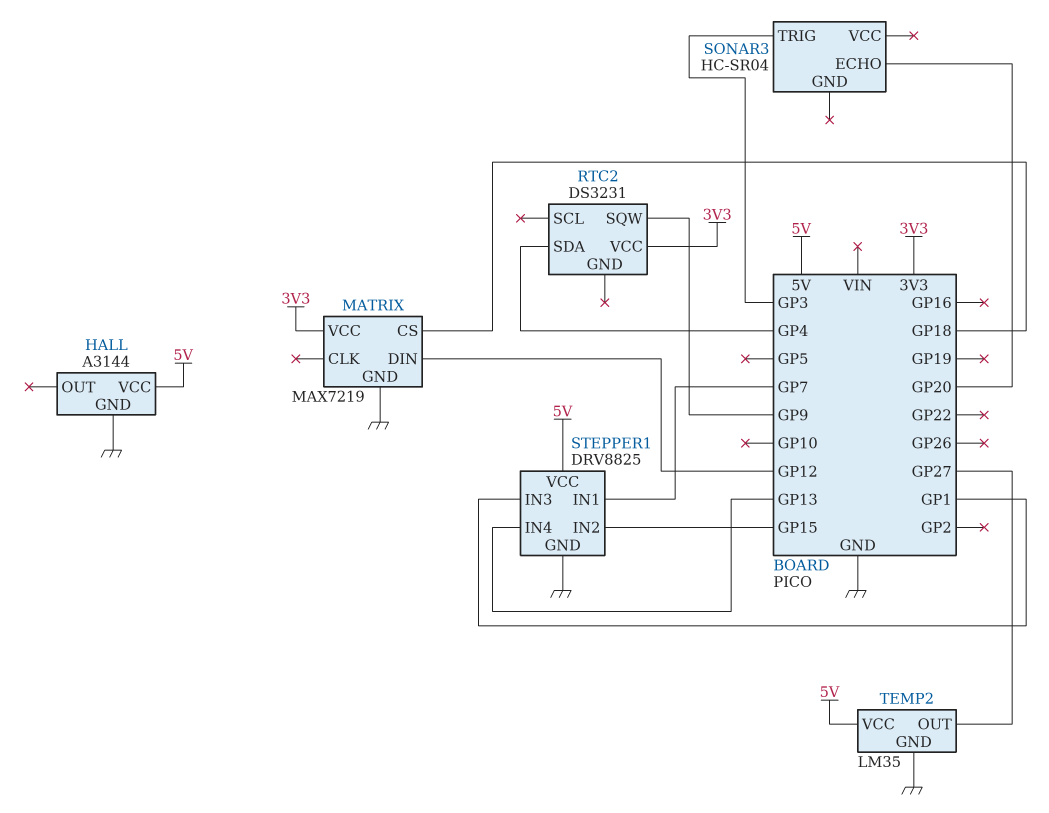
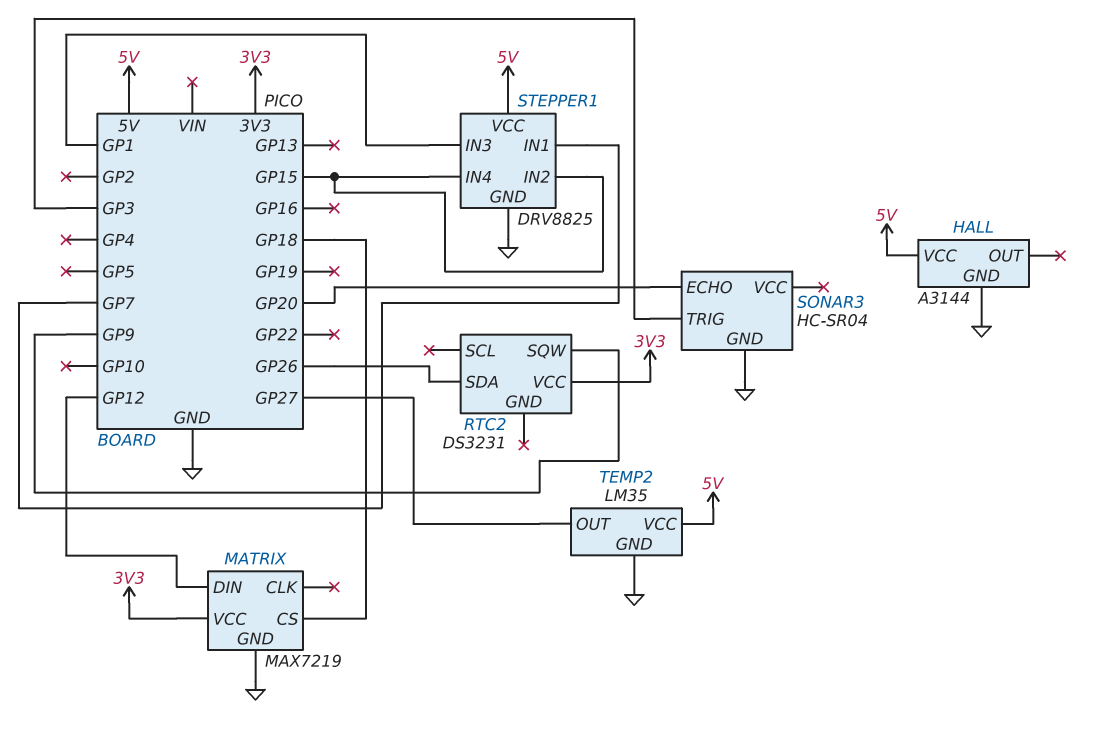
RTC2 pin SDA: GP4 -> GP26
SONAR3 pin GND: none -> GND
STEPPER1 pin IN4: GP13 -> GP15

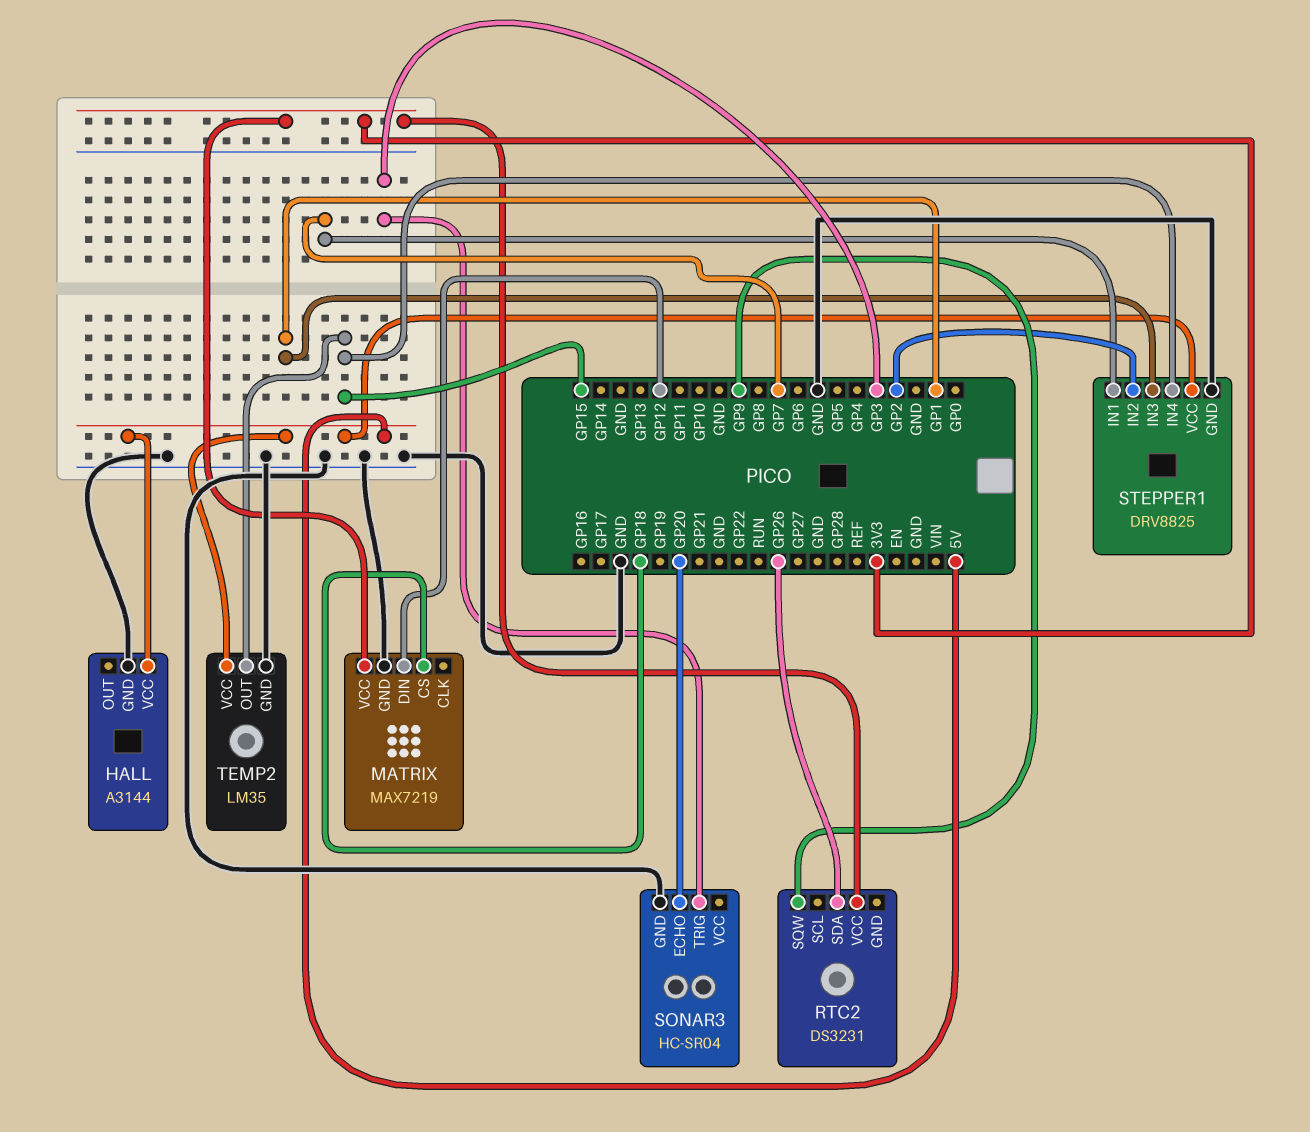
STEPPER1 pin IN2: GP15 -> GP2
TEMP2 pin OUT: GP27 -> GP15

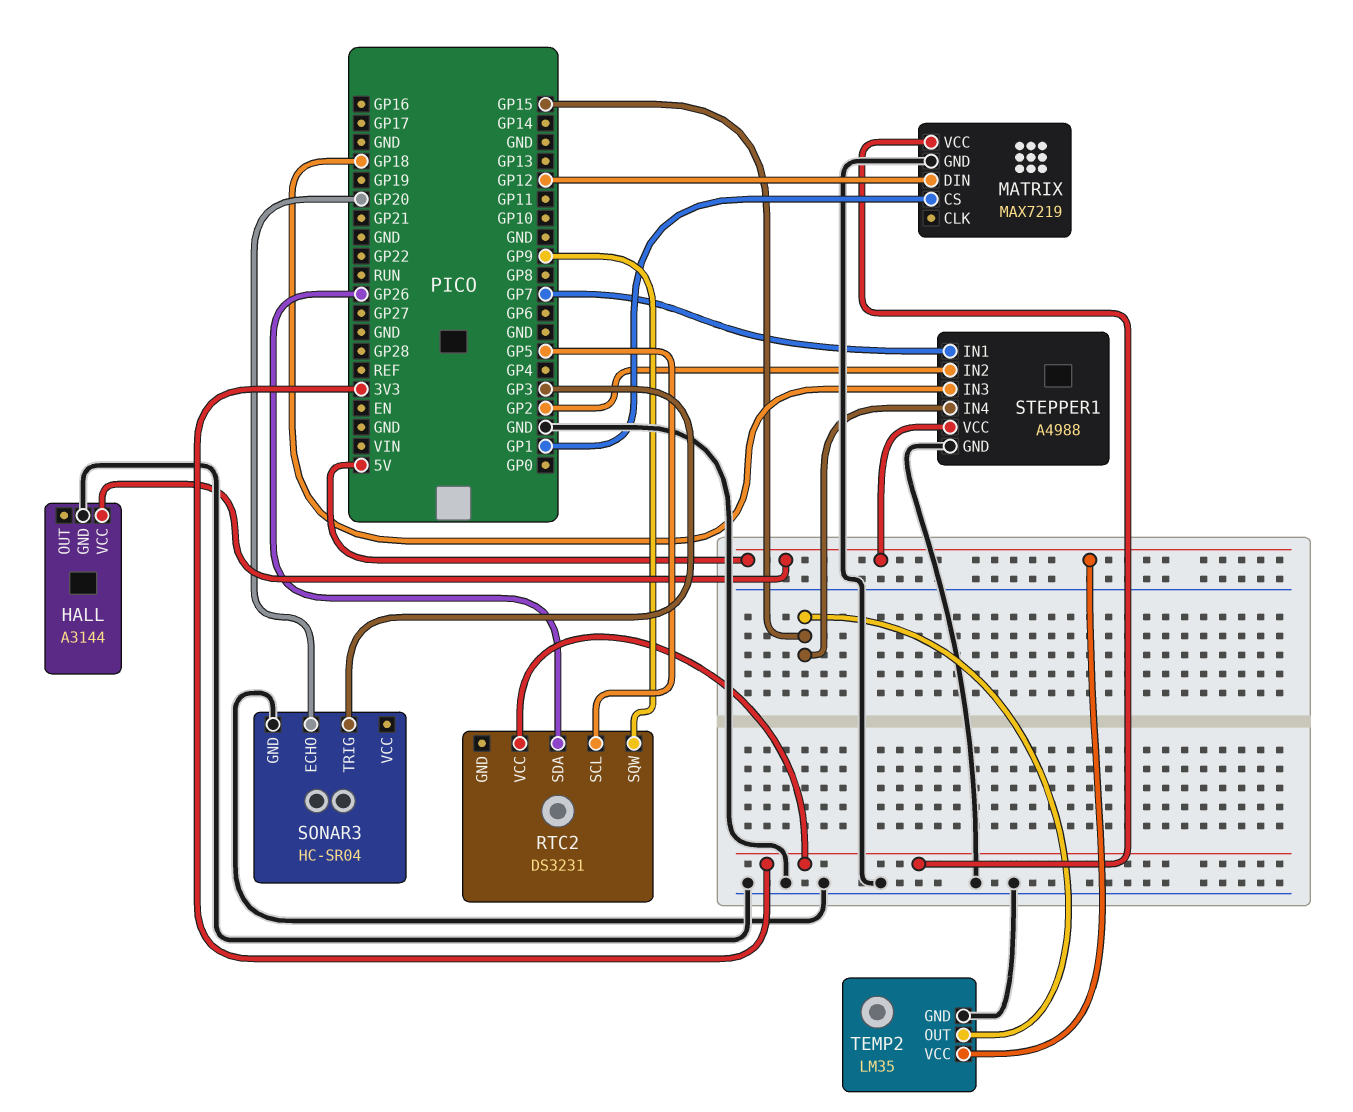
MATRIX pin CS: GP18 -> GP1
RTC2 pin SCL: none -> GP5
STEPPER1: DRV8825 -> A4988
STEPPER1 pin IN3: GP1 -> GP18

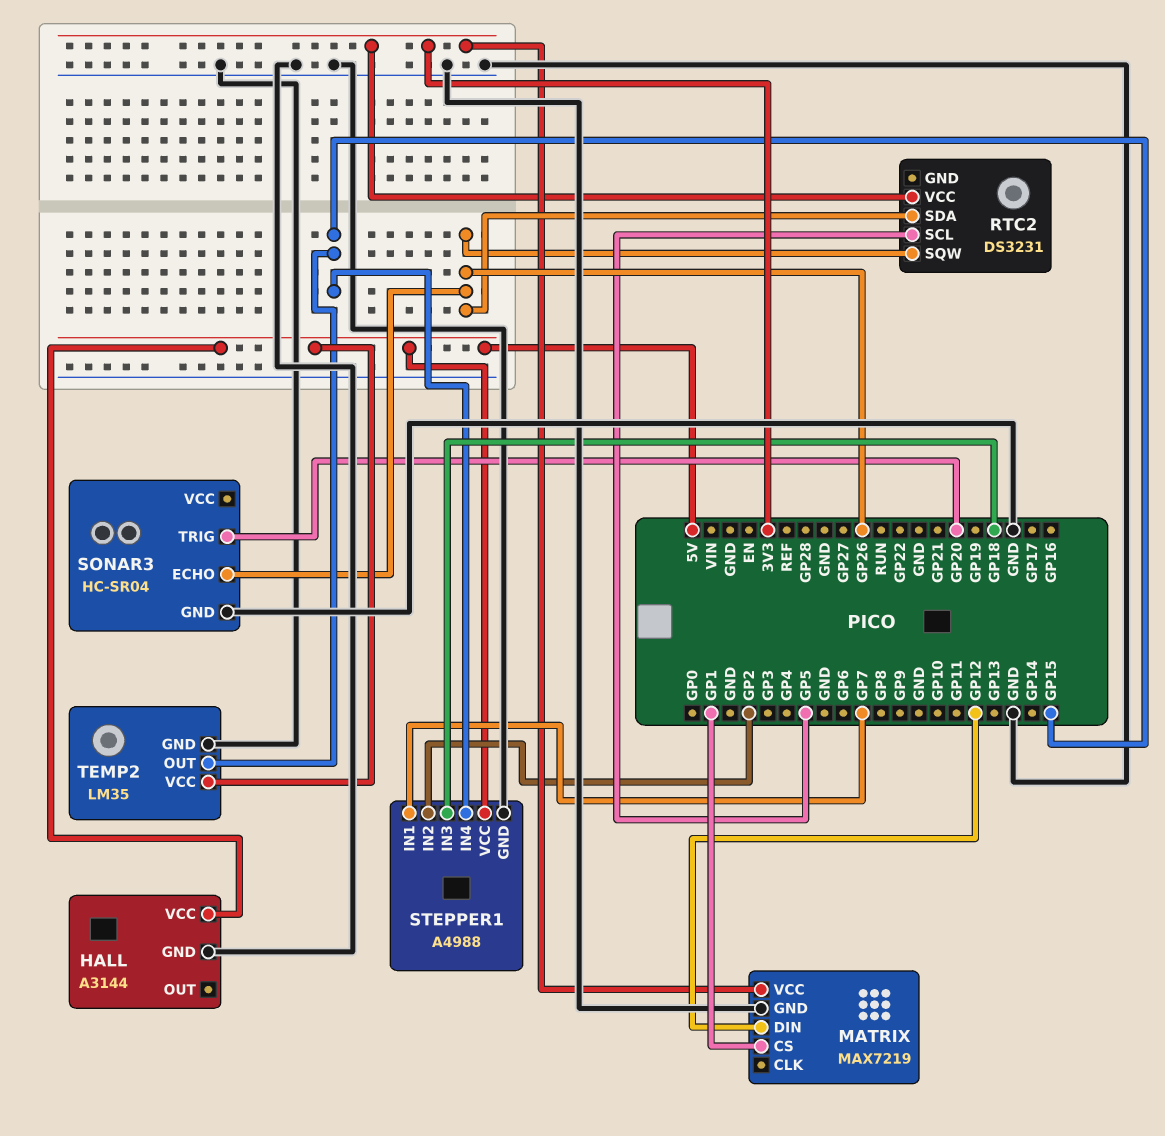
RTC2 pin SQW: GP9 -> GP26
SONAR3 pin ECHO: GP20 -> GP26
SONAR3 pin TRIG: GP3 -> GP20

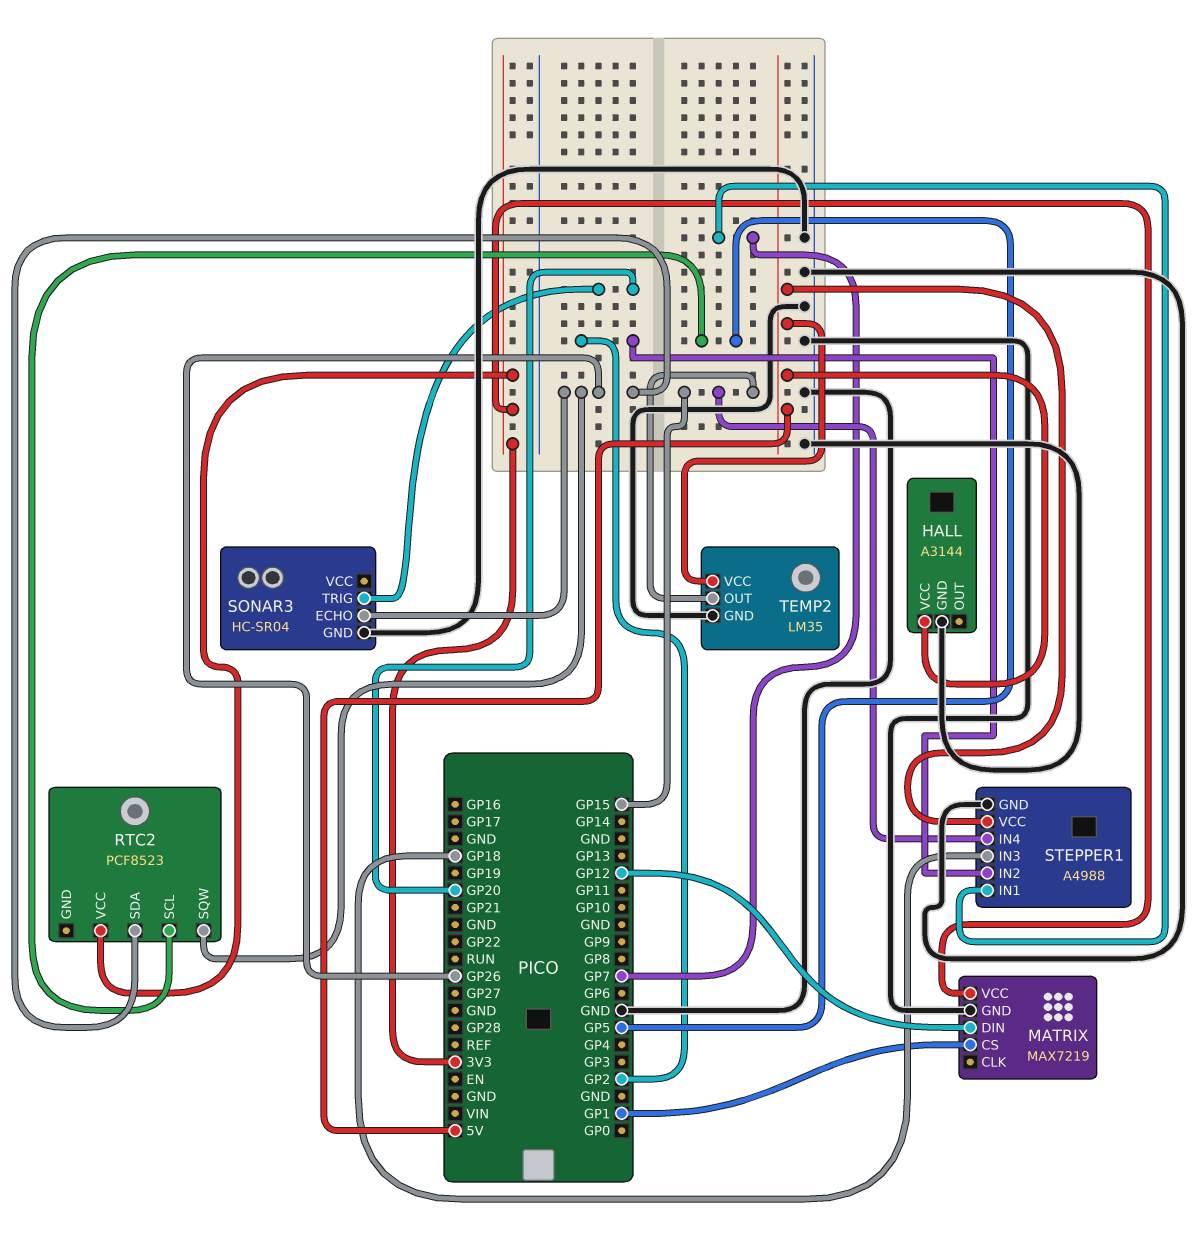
RTC2: DS3231 -> PCF8523

